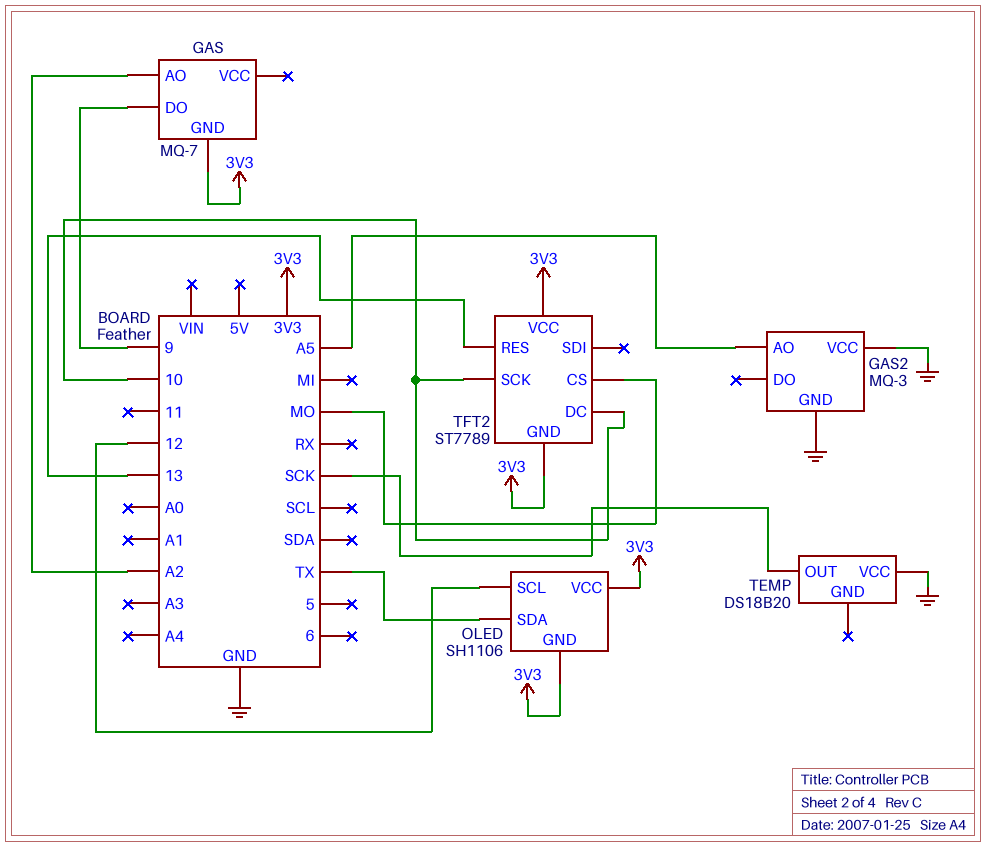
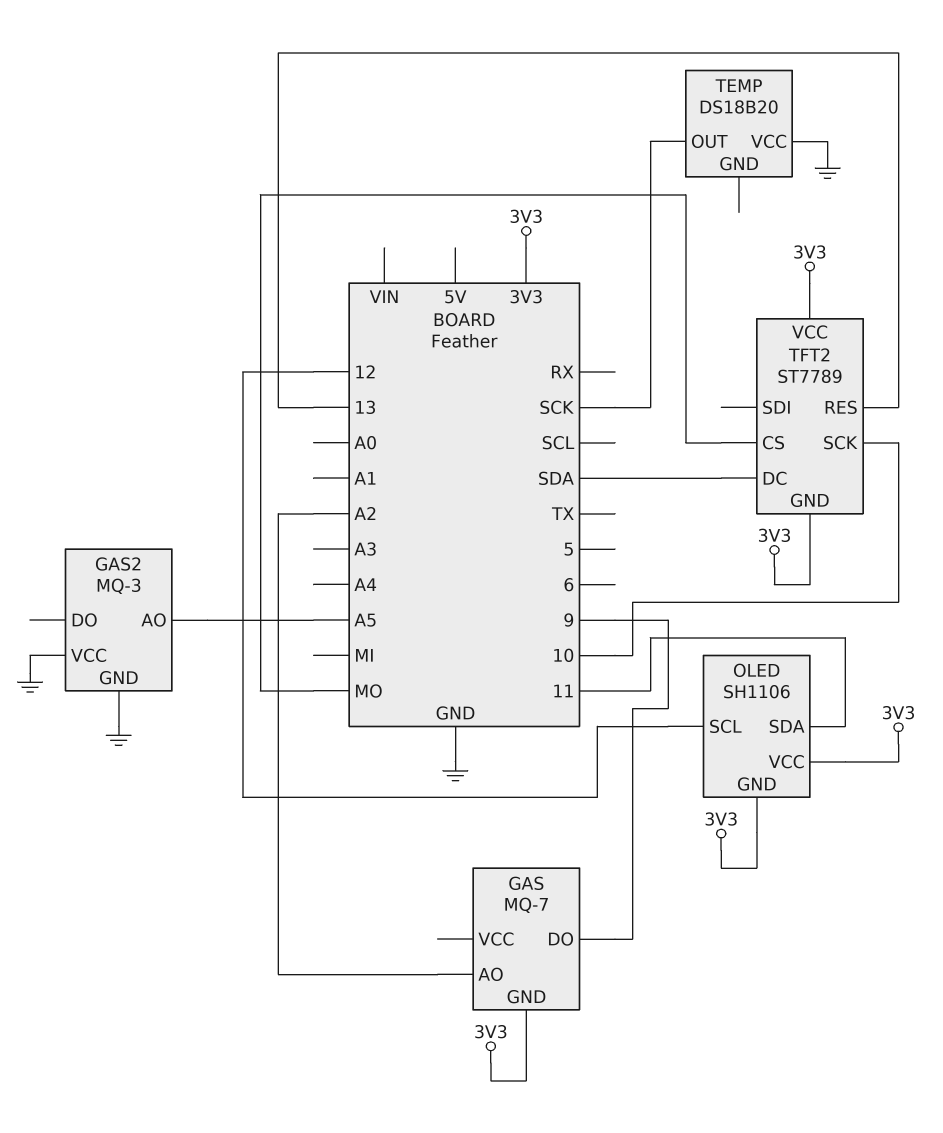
OLED pin SDA: TX -> 11
TFT2 pin DC: 10 -> SDA

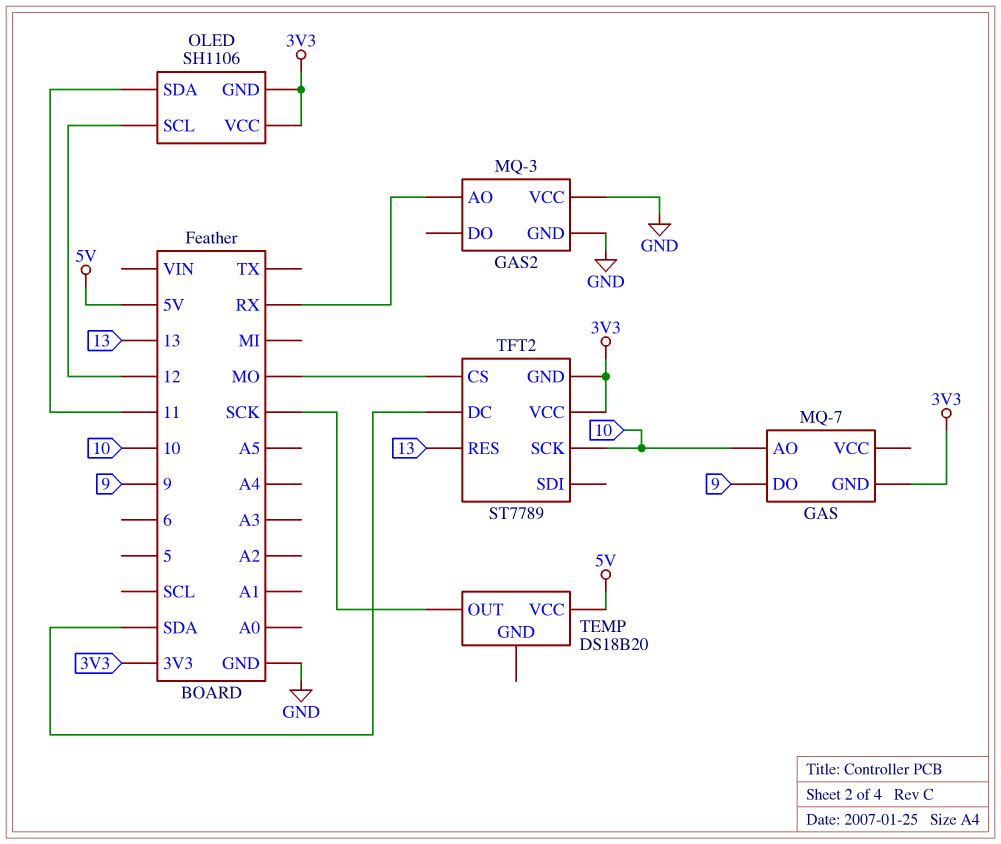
GAS pin AO: A2 -> 10
GAS2 pin AO: A5 -> RX
TEMP pin VCC: GND -> 5V

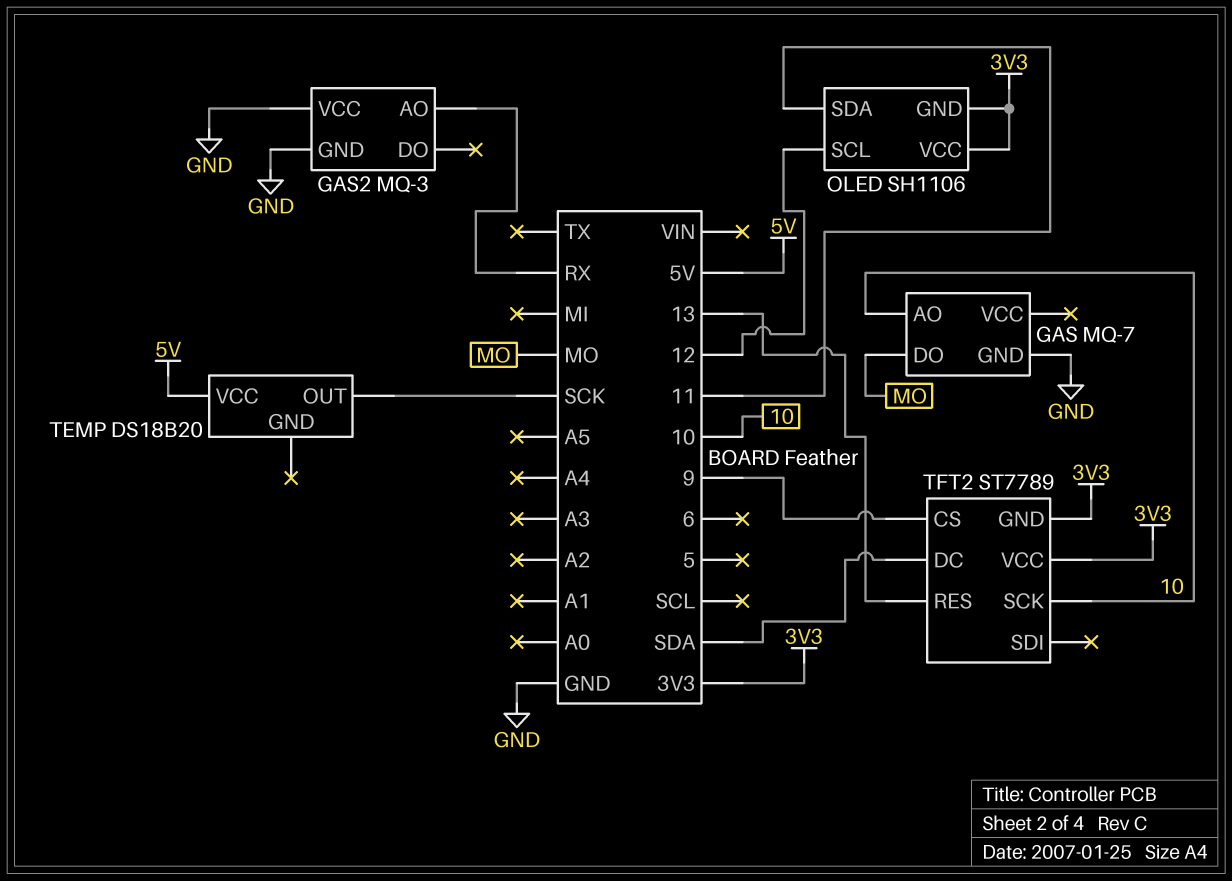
GAS pin DO: 9 -> MO
GAS pin GND: 3V3 -> GND
TFT2 pin CS: MO -> 9

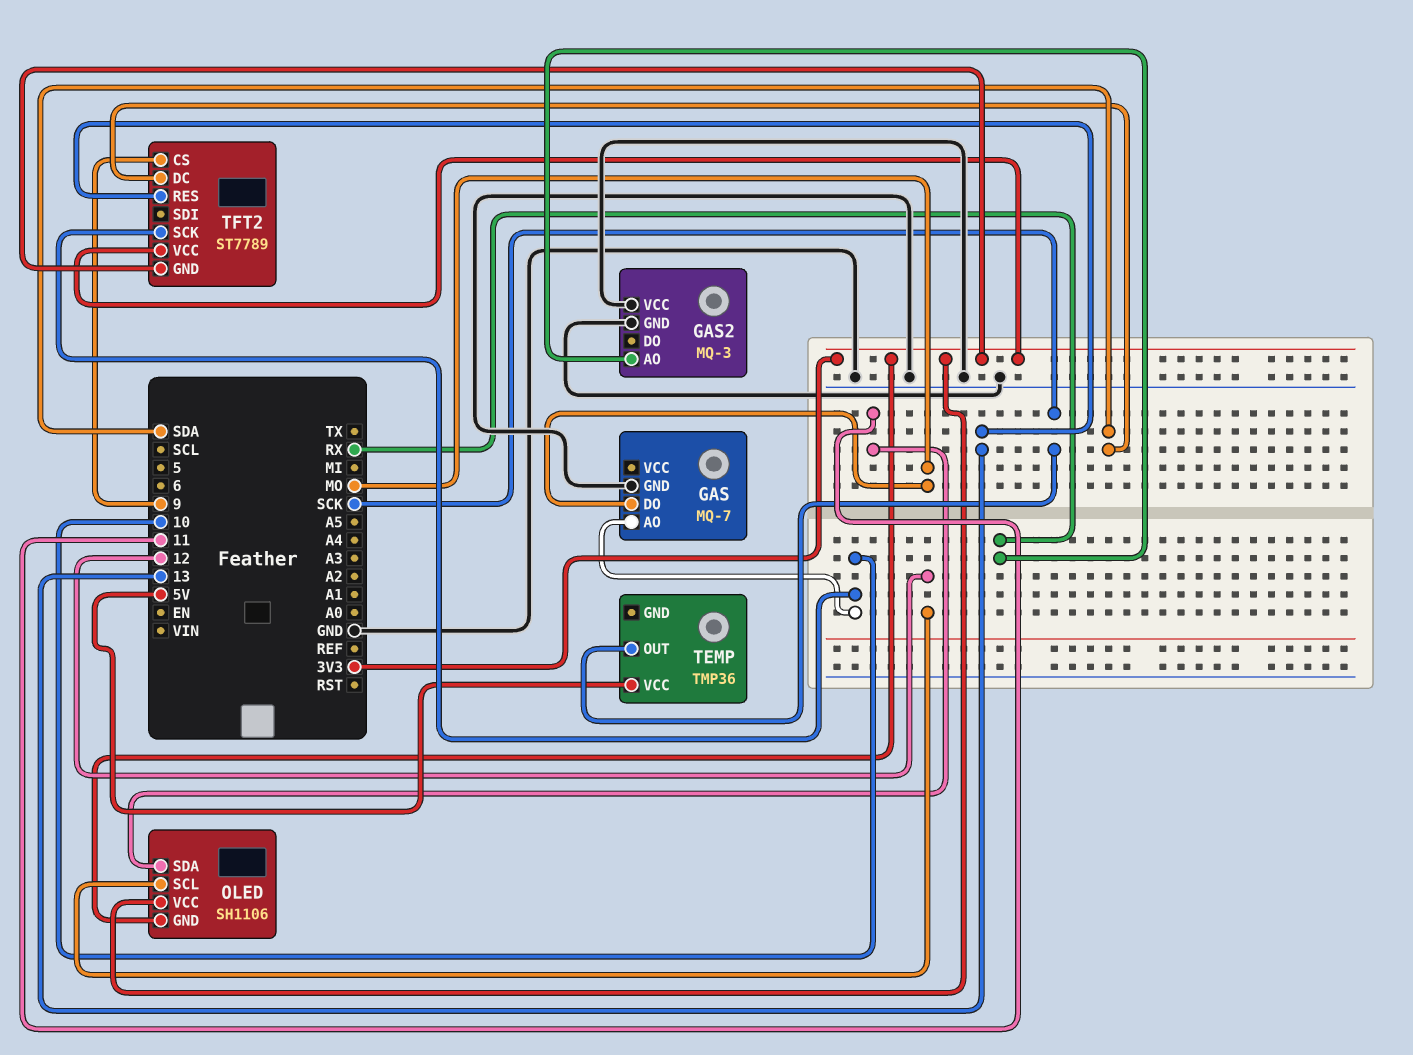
TEMP: DS18B20 -> TMP36

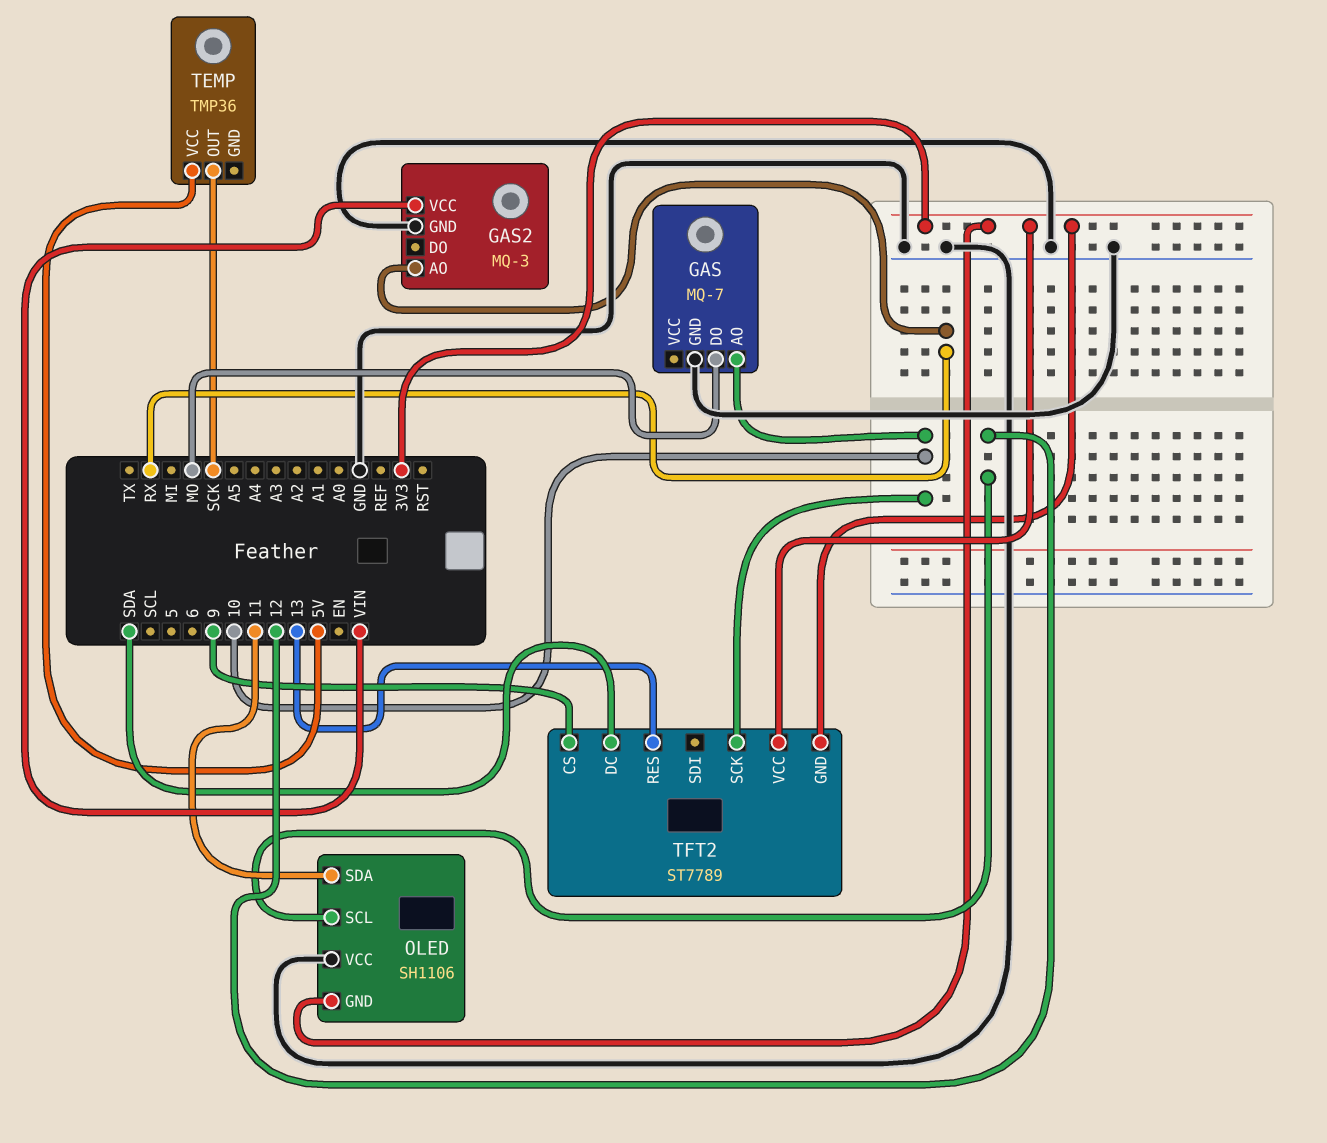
GAS2 pin VCC: GND -> VIN
OLED pin VCC: 3V3 -> GND

